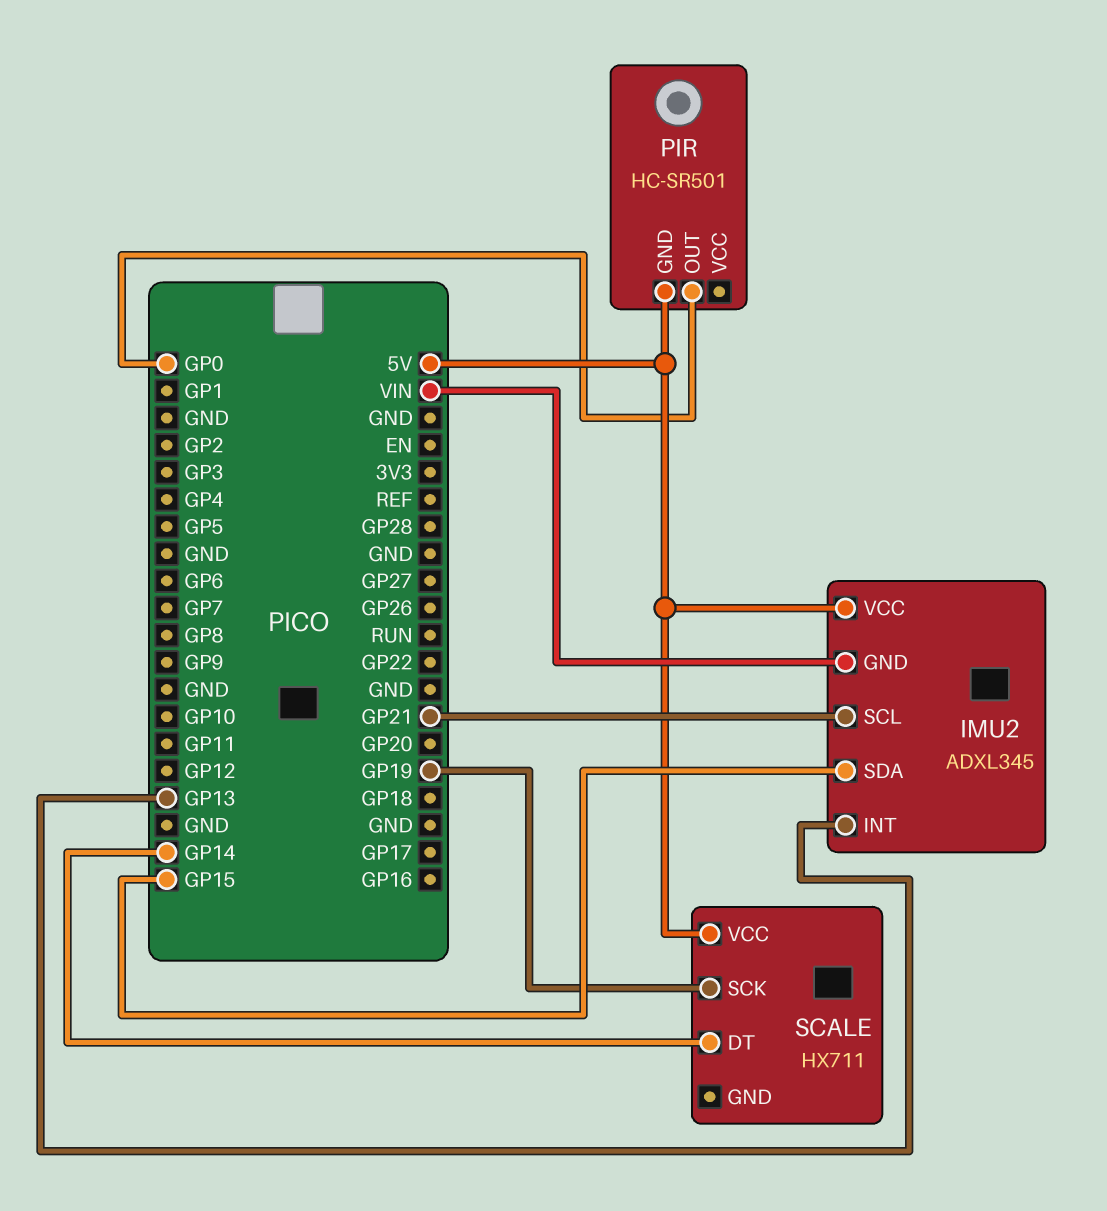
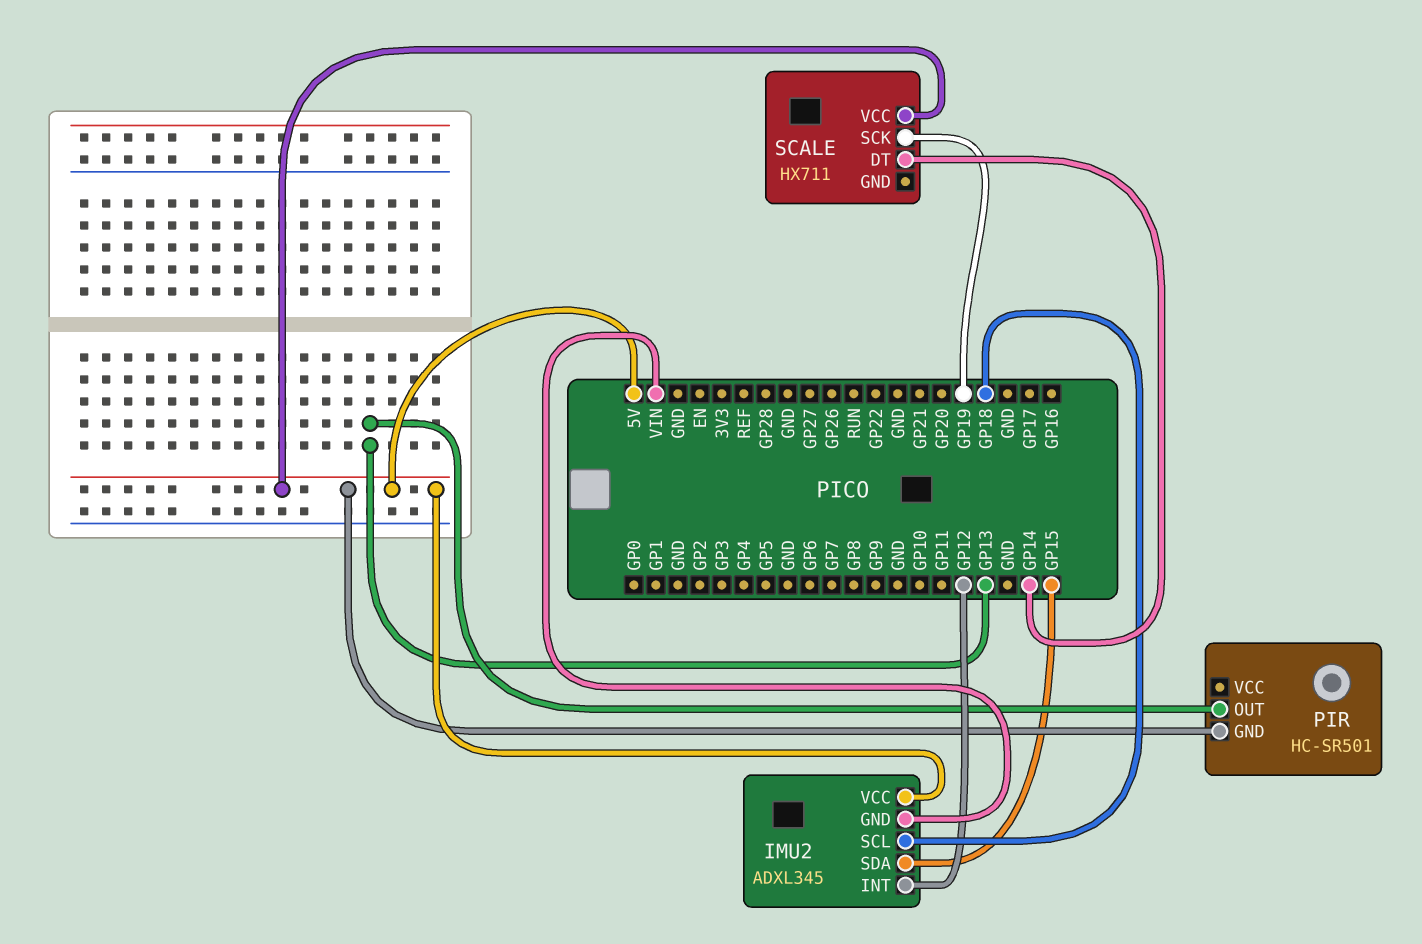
IMU2 pin INT: GP13 -> GP12
IMU2 pin SCL: GP21 -> GP18
PIR pin OUT: GP0 -> GP13

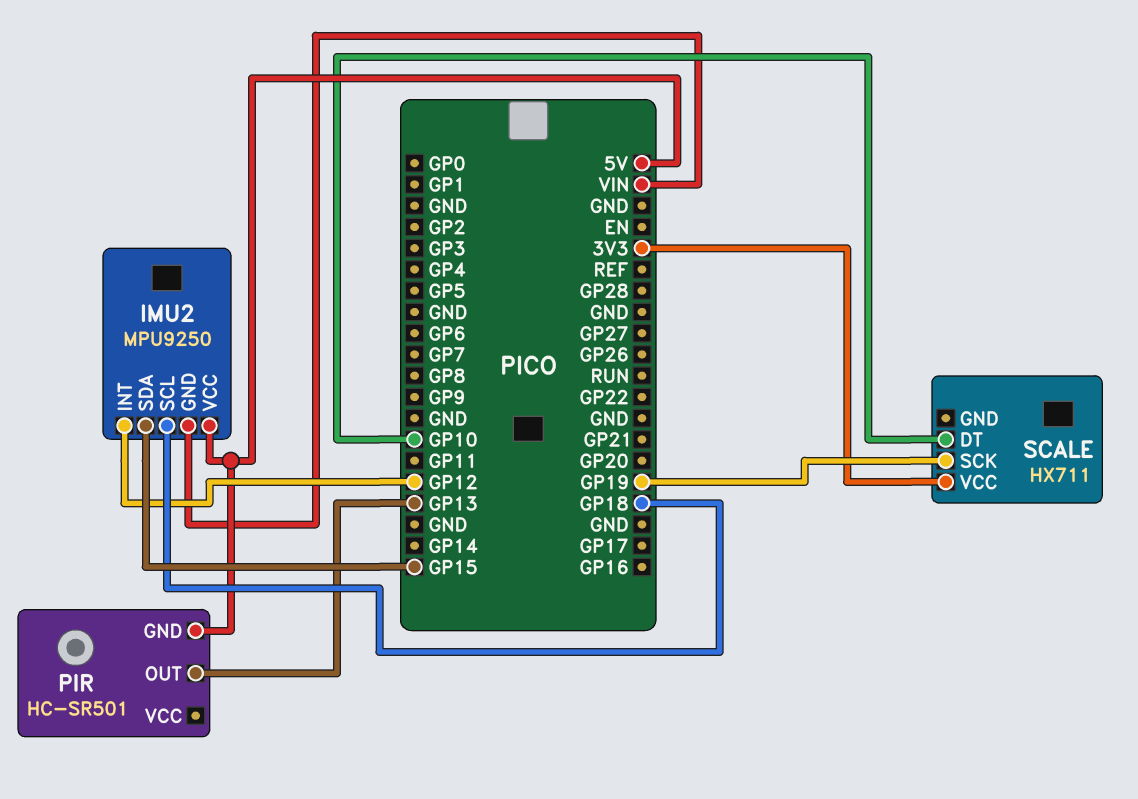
IMU2: ADXL345 -> MPU9250
SCALE pin DT: GP14 -> GP10
SCALE pin VCC: 5V -> 3V3

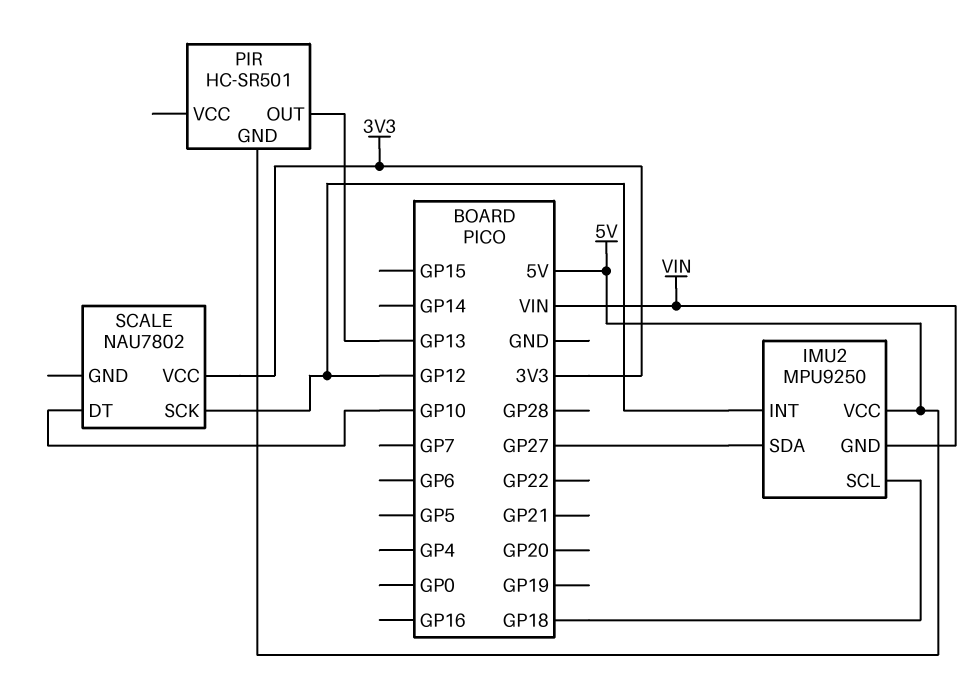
IMU2 pin SDA: GP15 -> GP27
SCALE: HX711 -> NAU7802
SCALE pin SCK: GP19 -> GP12

